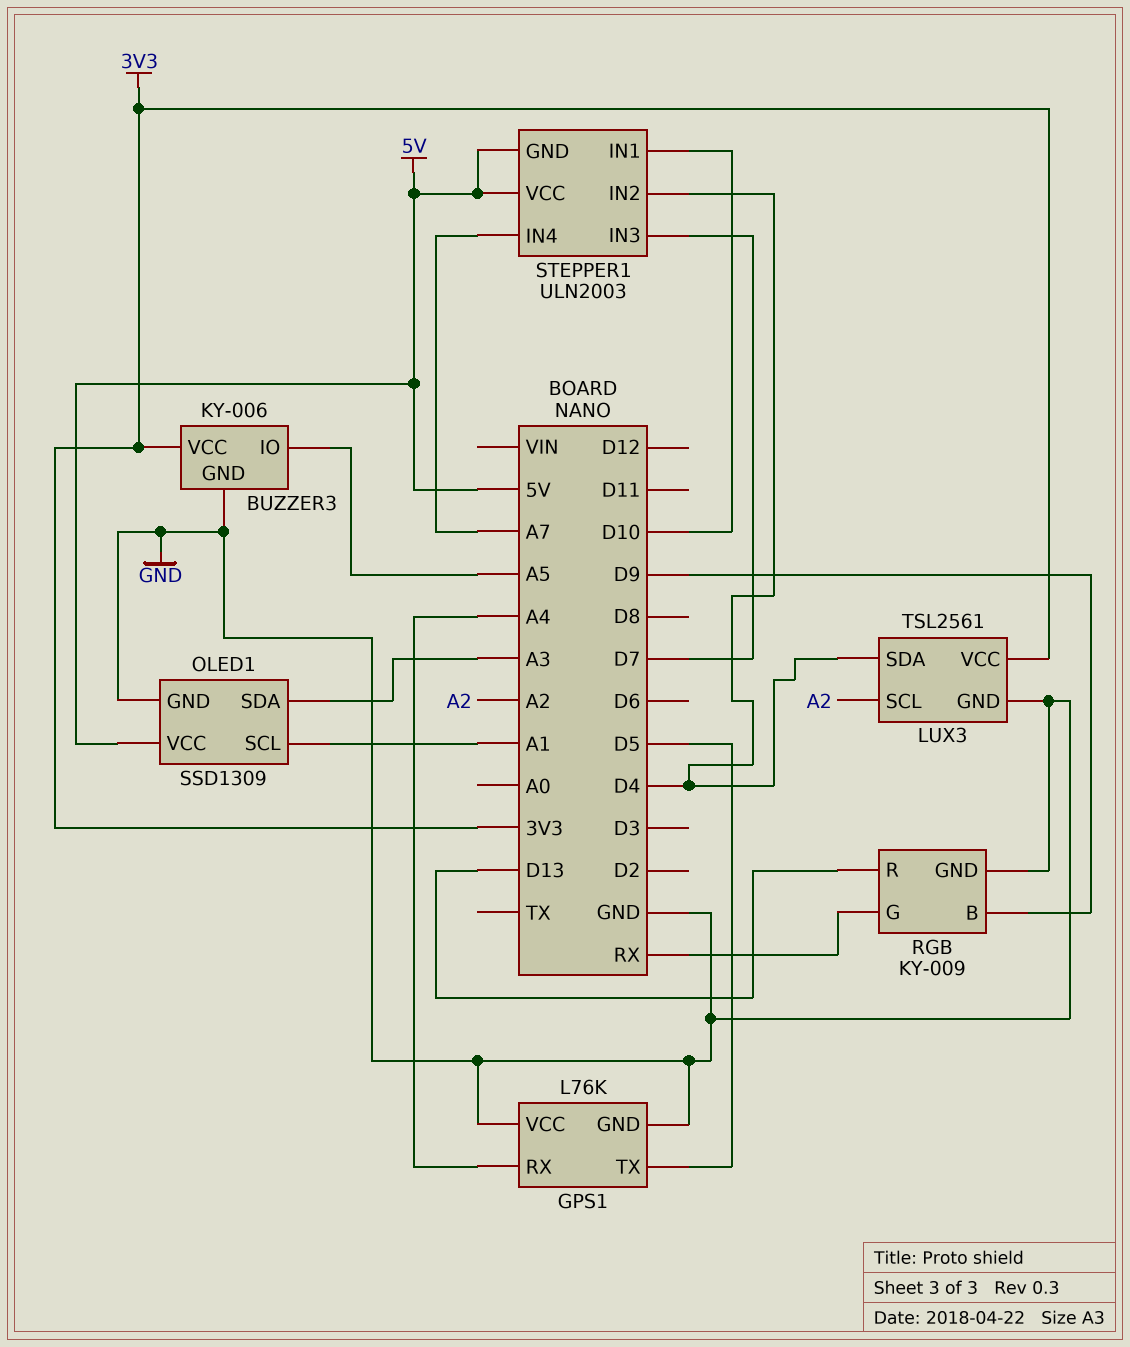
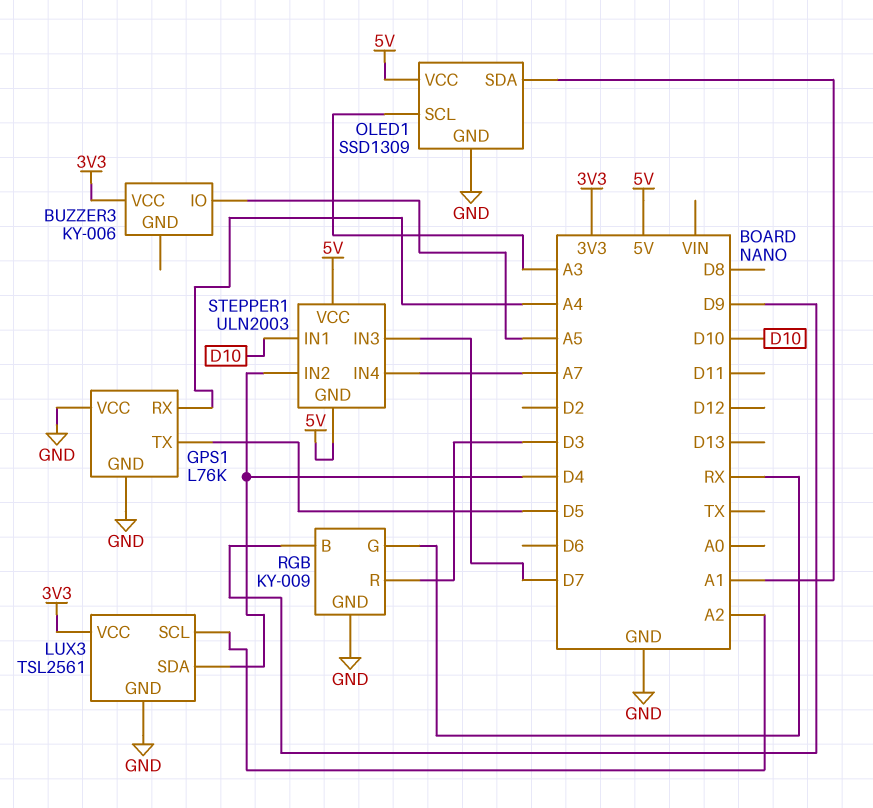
BUZZER3 pin GND: GND -> none
OLED1 pin SCL: A1 -> A3
OLED1 pin SDA: A3 -> A1
RGB pin R: D13 -> D3

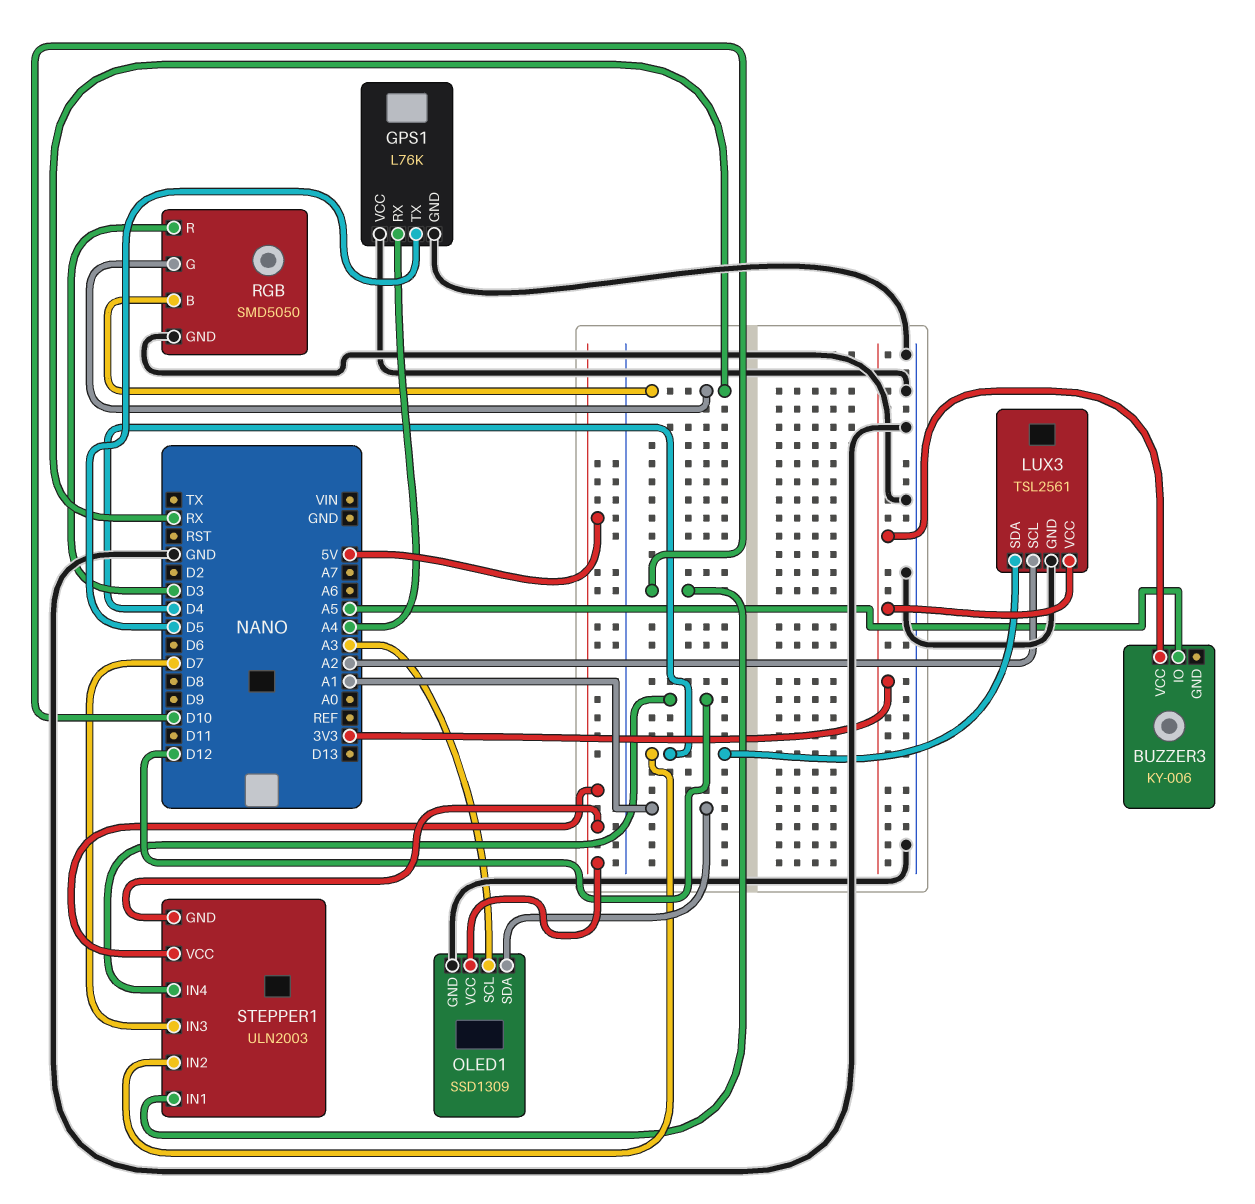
RGB: KY-009 -> SMD5050
RGB pin B: D9 -> RX
STEPPER1 pin IN4: A7 -> D12

